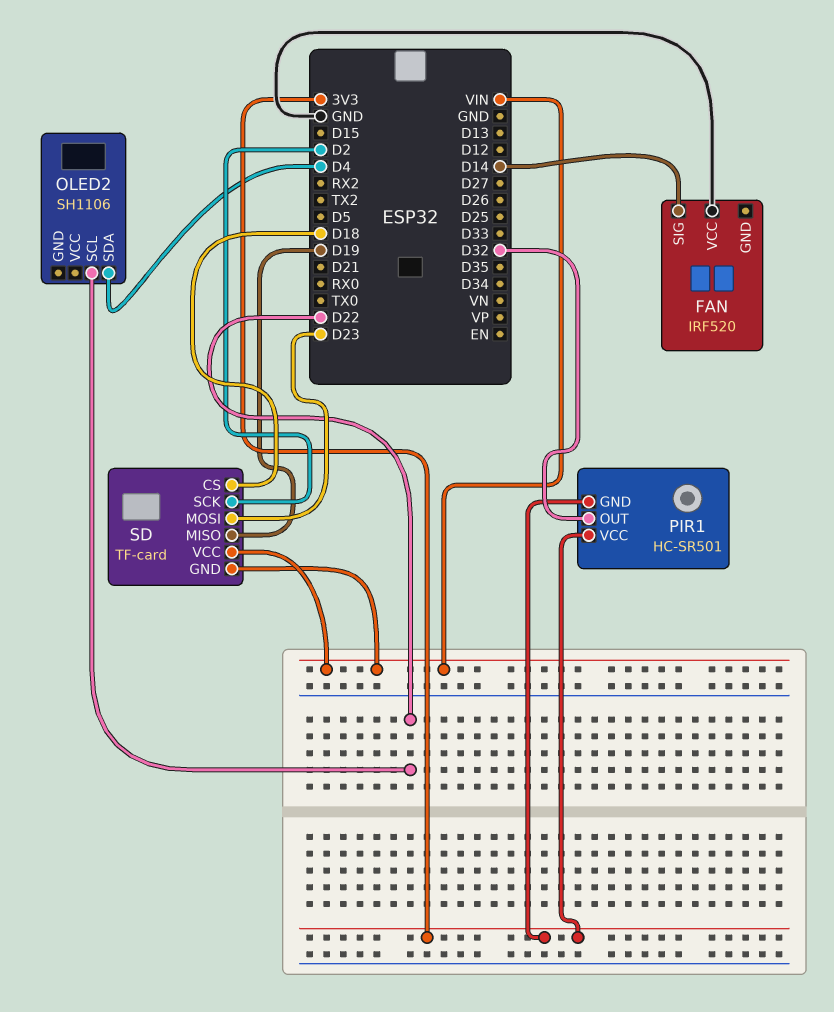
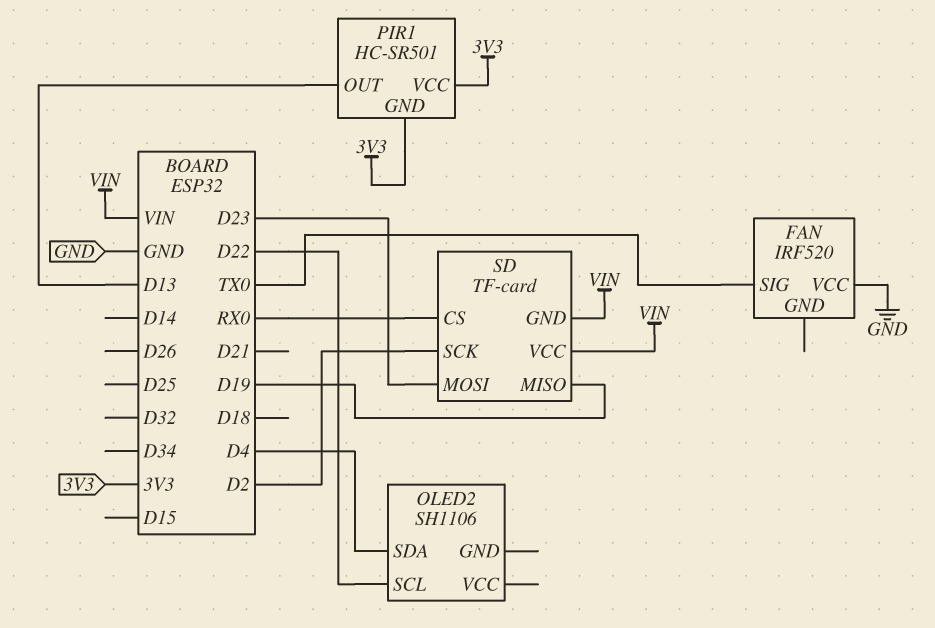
FAN pin SIG: D14 -> TX0
PIR1 pin OUT: D32 -> D13
SD pin CS: D18 -> RX0

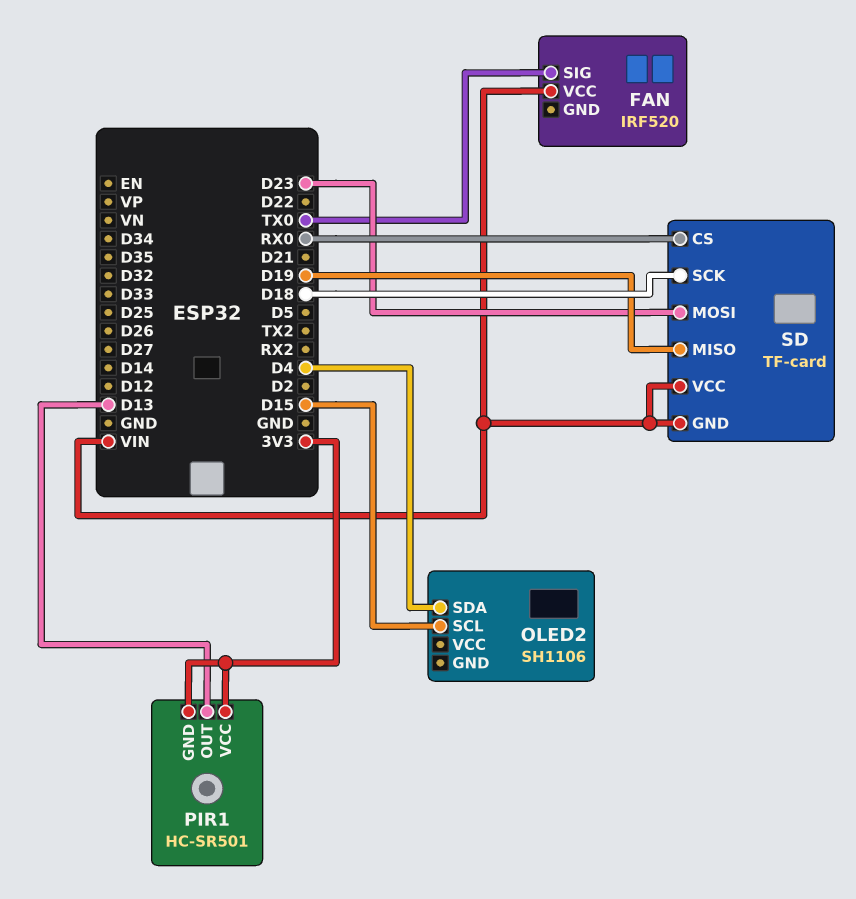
FAN pin VCC: GND -> VIN
OLED2 pin SCL: D22 -> D15
SD pin SCK: D2 -> D18

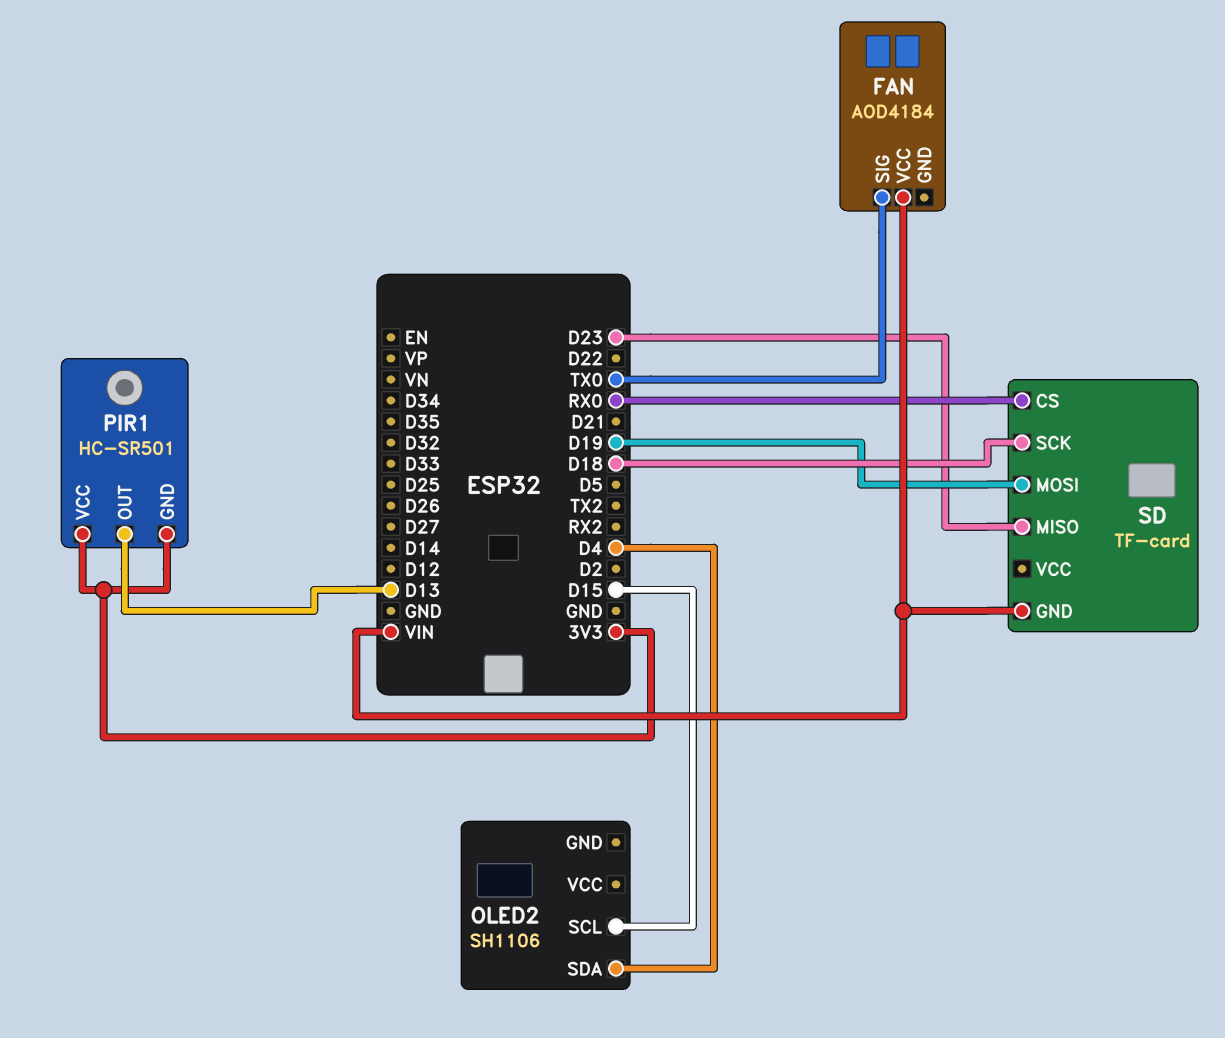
FAN: IRF520 -> AOD4184
SD pin MISO: D19 -> D23
SD pin MOSI: D23 -> D19
SD pin VCC: VIN -> none

